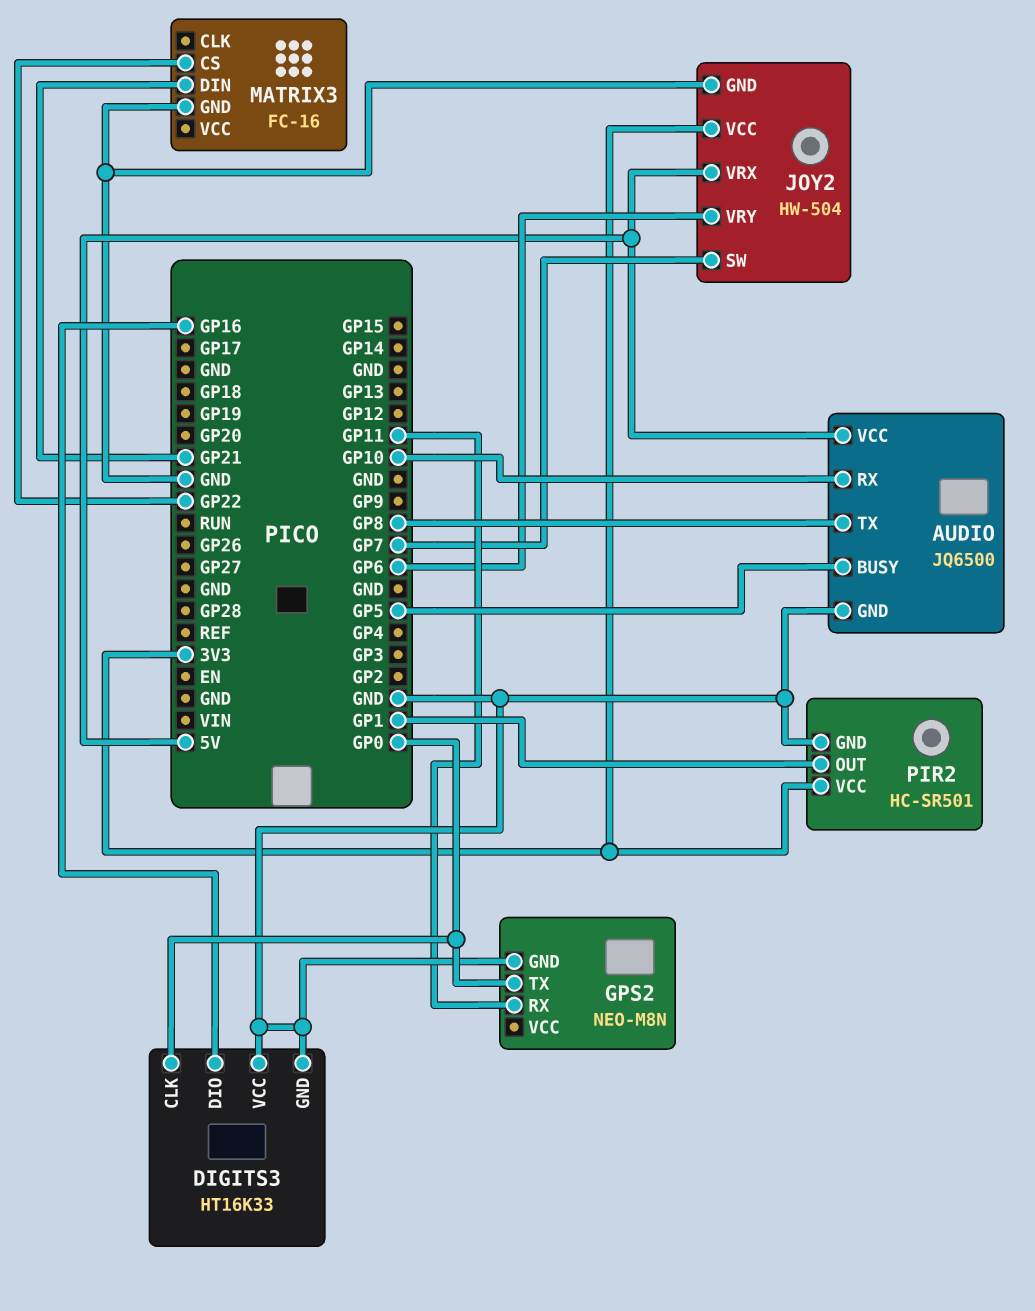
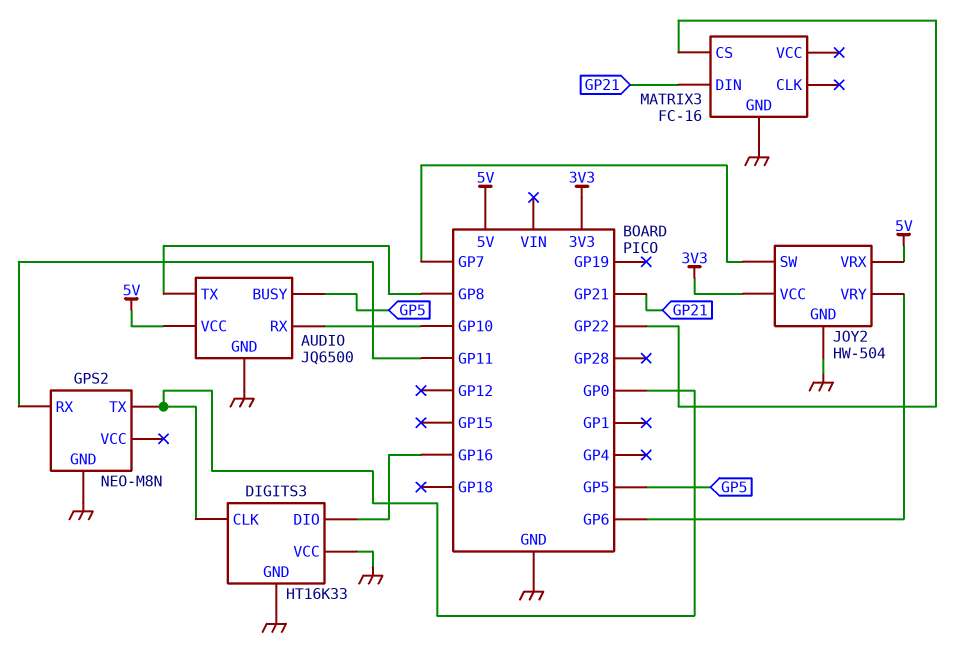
PIR2: HC-SR501 -> none
PIR2 pin GND: GND -> none
PIR2 pin OUT: GP1 -> none
PIR2 pin VCC: 3V3 -> none

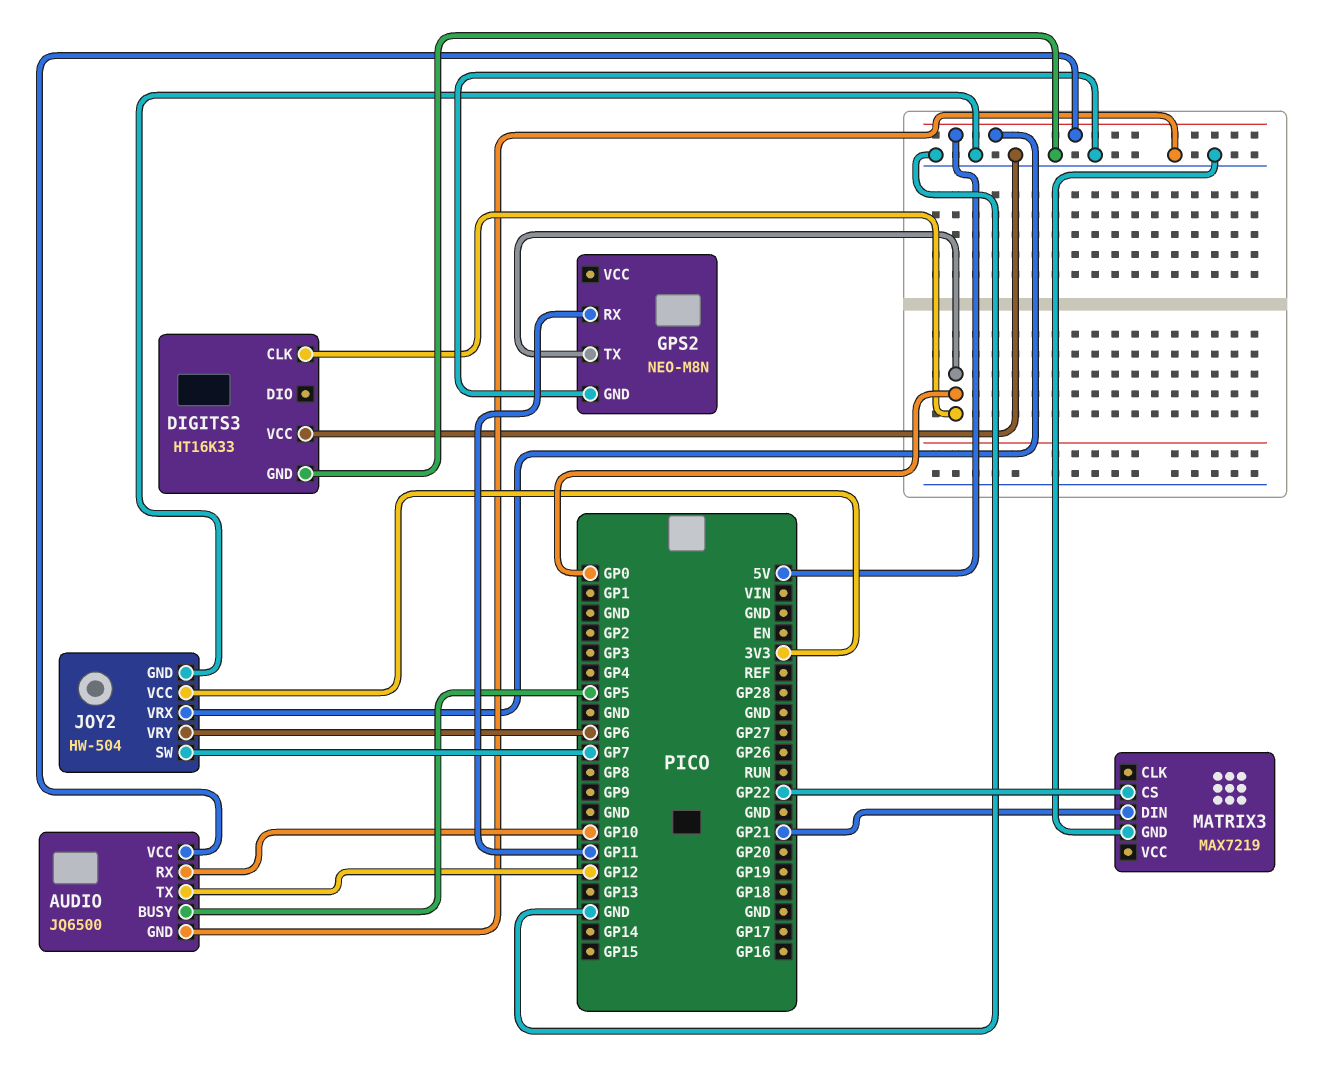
AUDIO pin TX: GP8 -> GP12
DIGITS3 pin DIO: GP16 -> none
MATRIX3: FC-16 -> MAX7219

